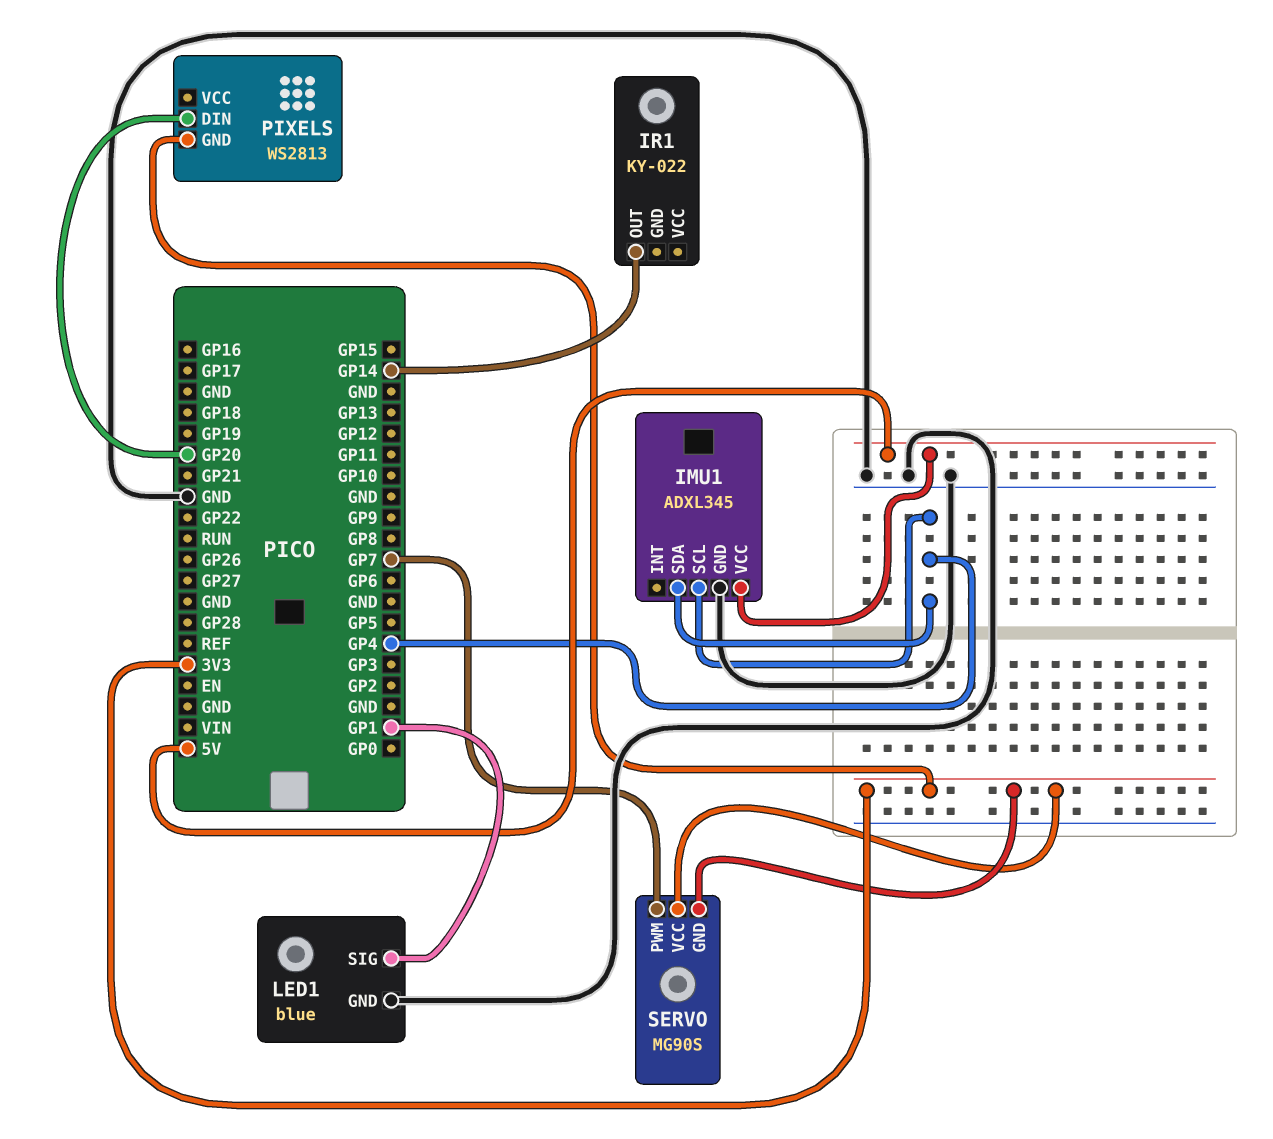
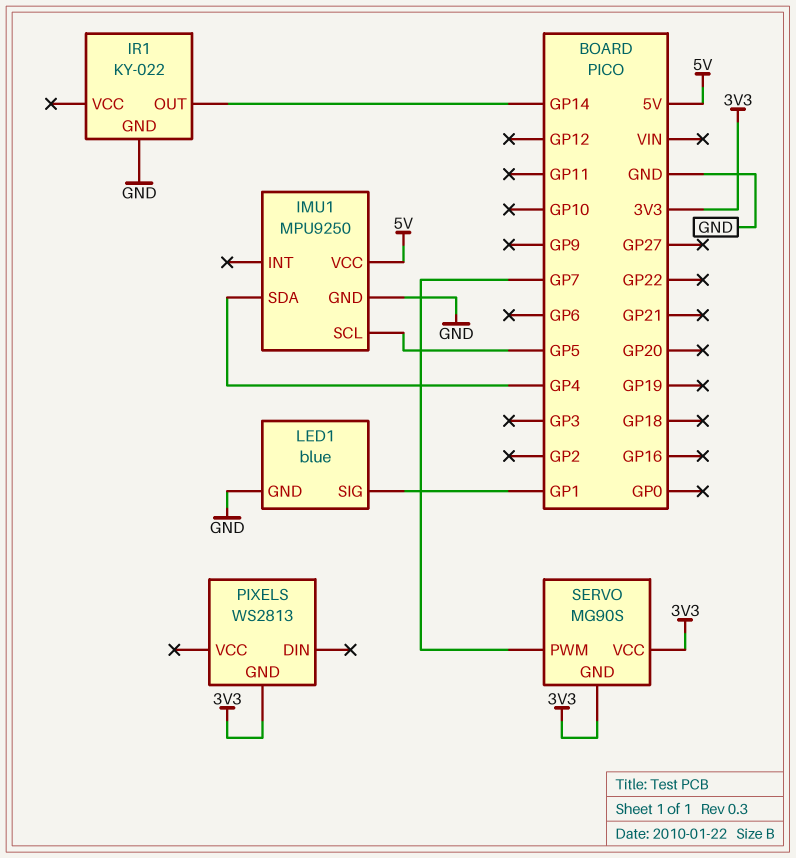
IMU1: ADXL345 -> MPU9250
IMU1 pin SCL: GP4 -> GP5
IR1 pin GND: none -> GND
PIXELS pin DIN: GP20 -> none

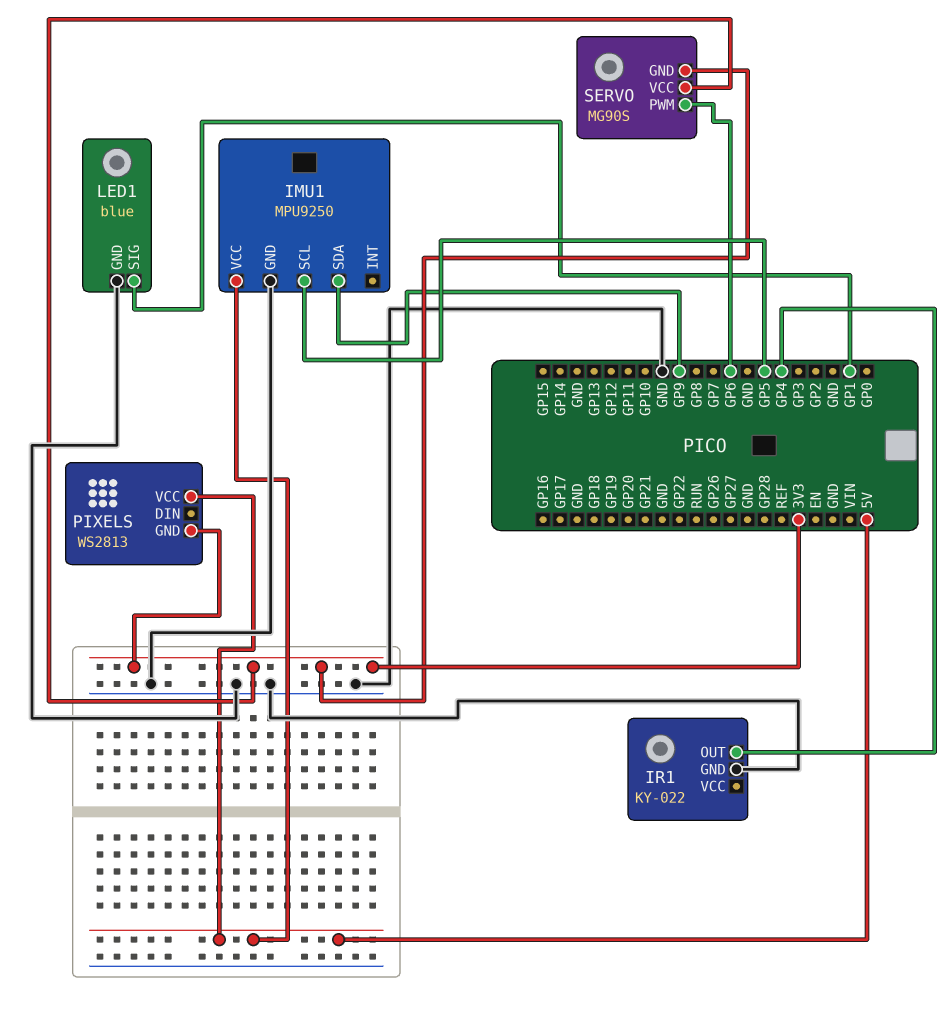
IMU1 pin SDA: GP4 -> GP9
IR1 pin OUT: GP14 -> GP4
PIXELS pin VCC: none -> 5V
SERVO pin PWM: GP7 -> GP6

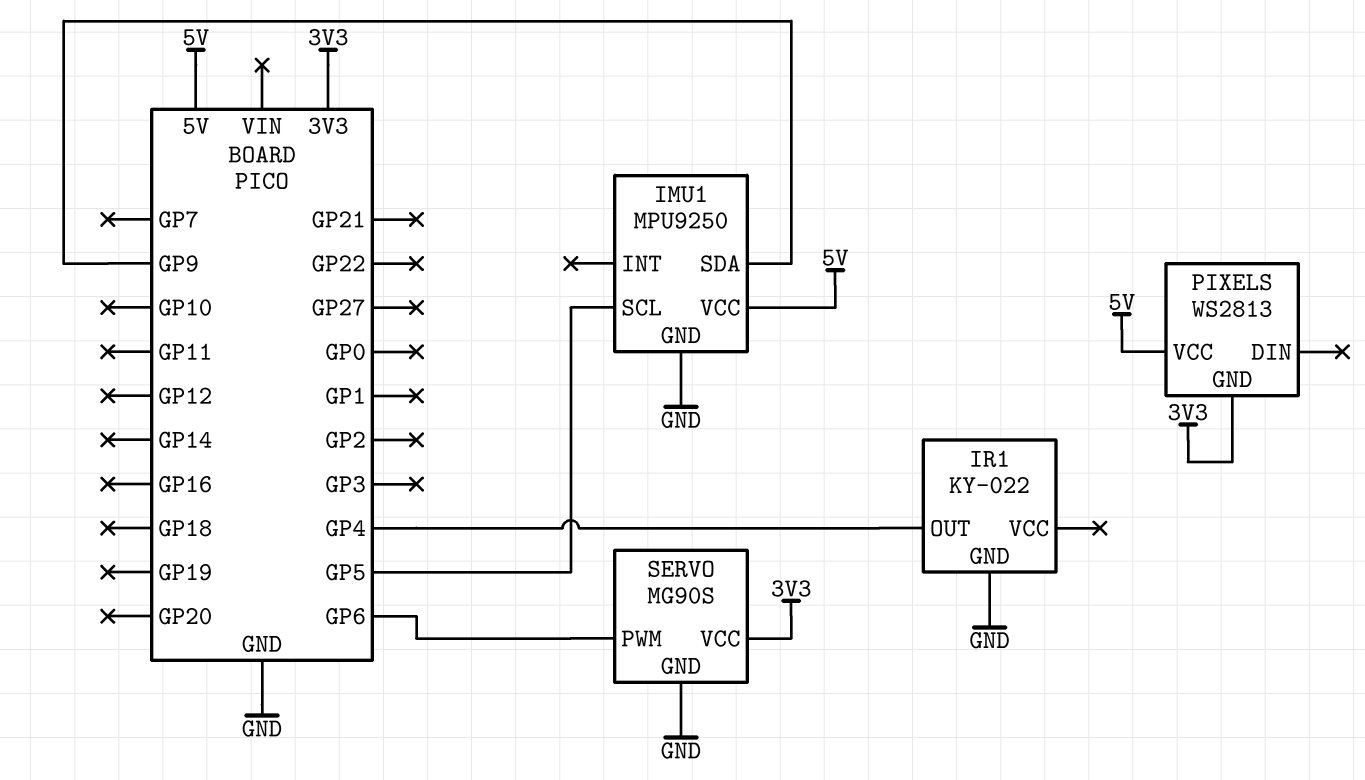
LED1: blue -> none
LED1 pin GND: GND -> none
LED1 pin SIG: GP1 -> none
SERVO pin GND: 3V3 -> GND

